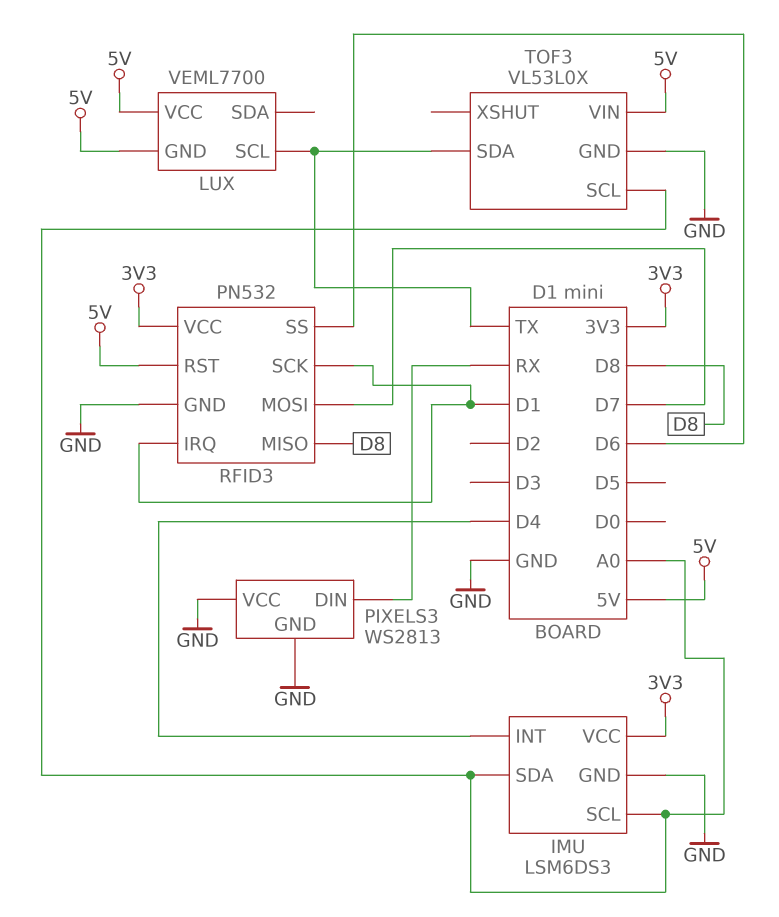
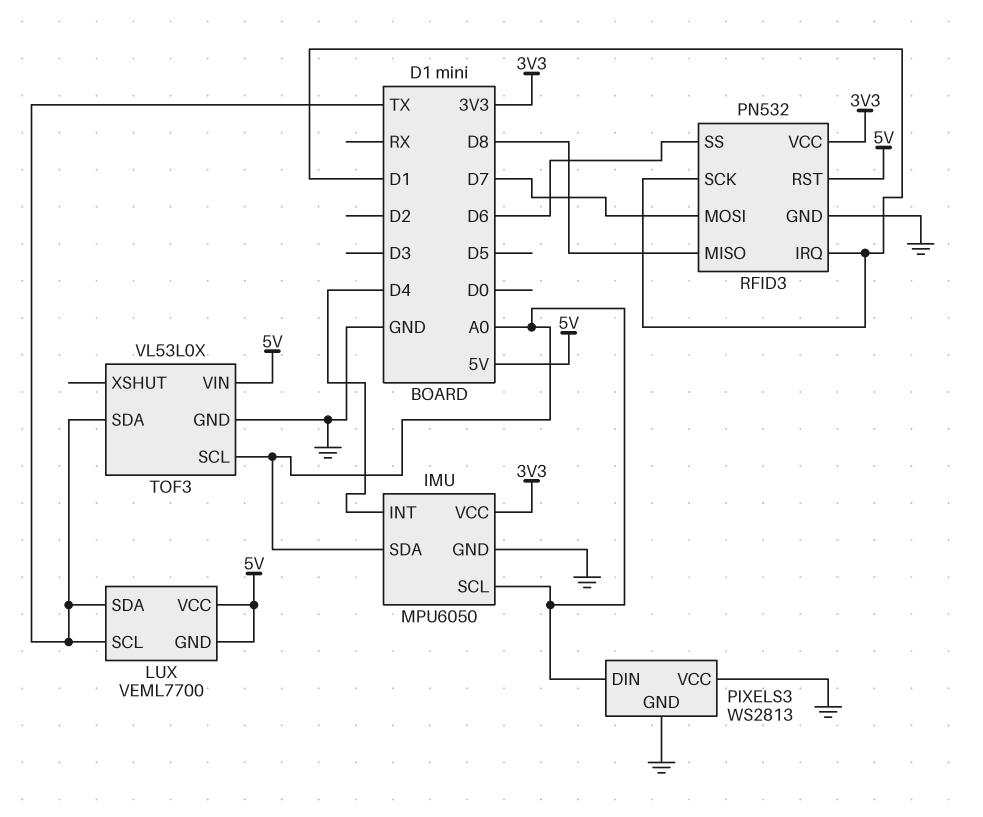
IMU: LSM6DS3 -> MPU6050
LUX pin SDA: none -> TX
PIXELS3 pin DIN: RX -> A0

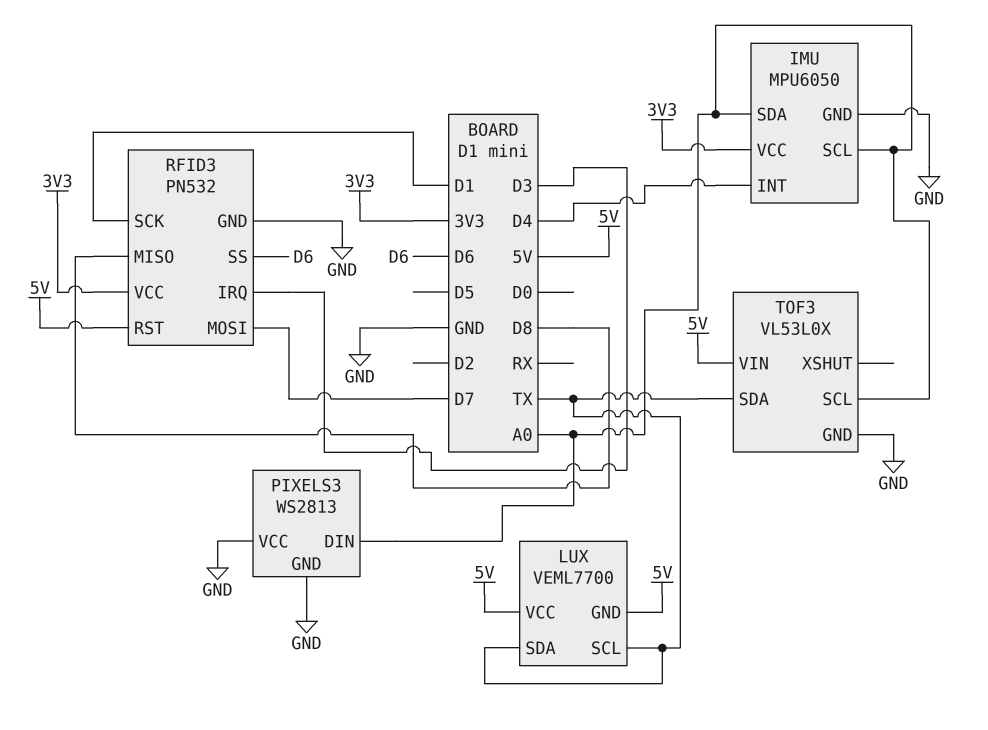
RFID3 pin IRQ: D1 -> D3

